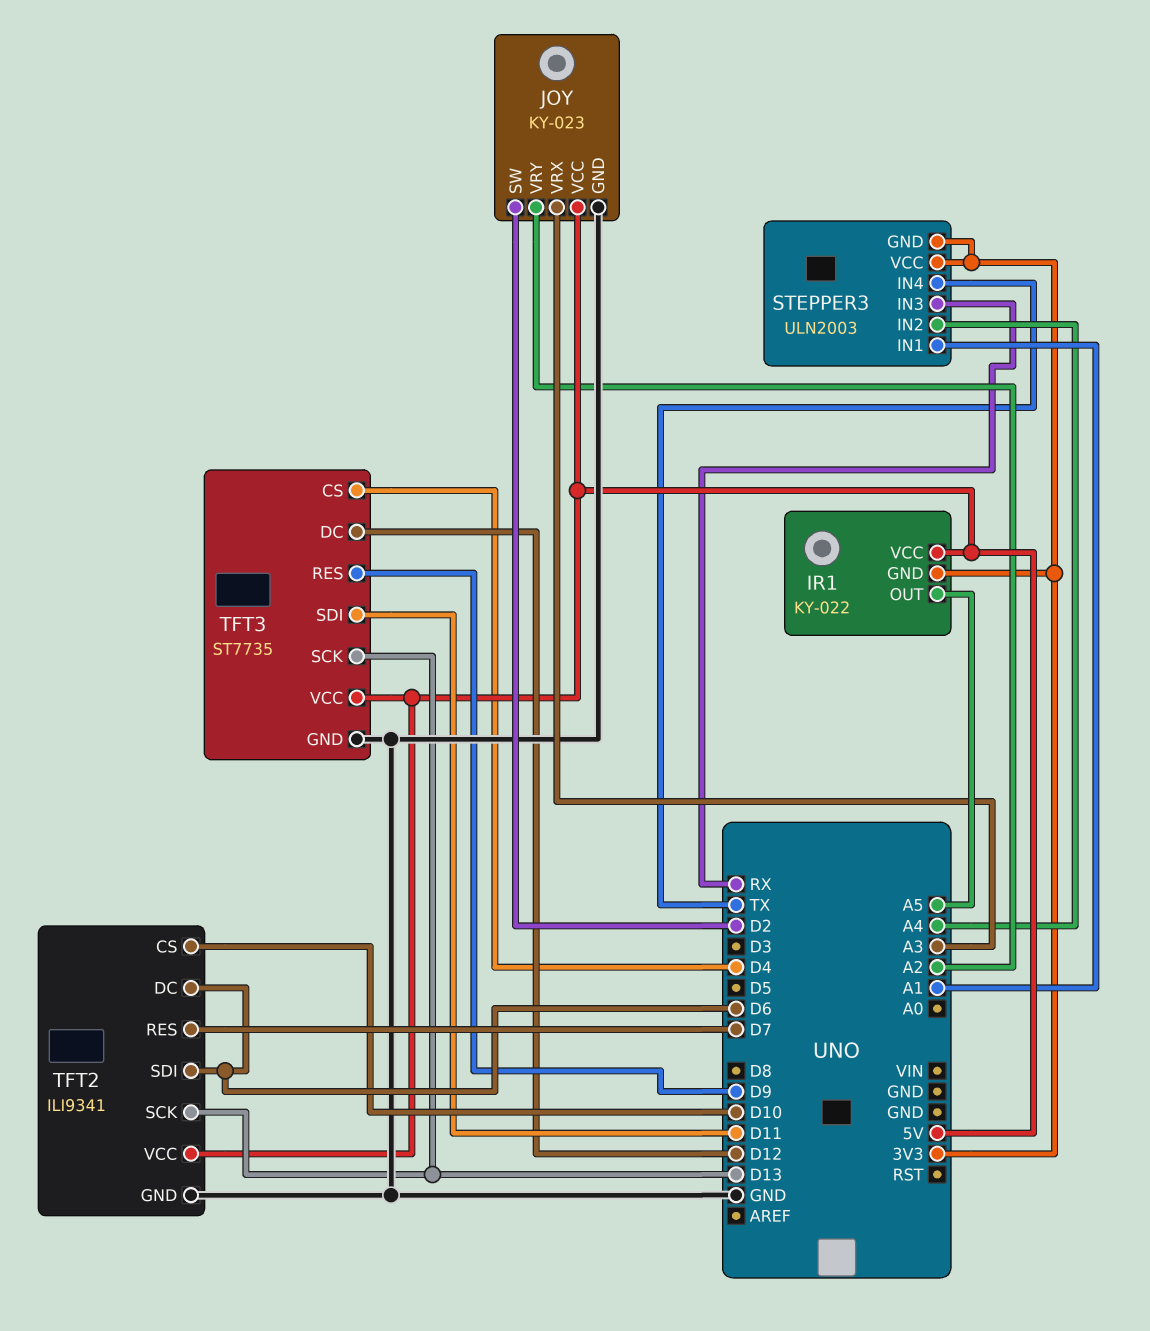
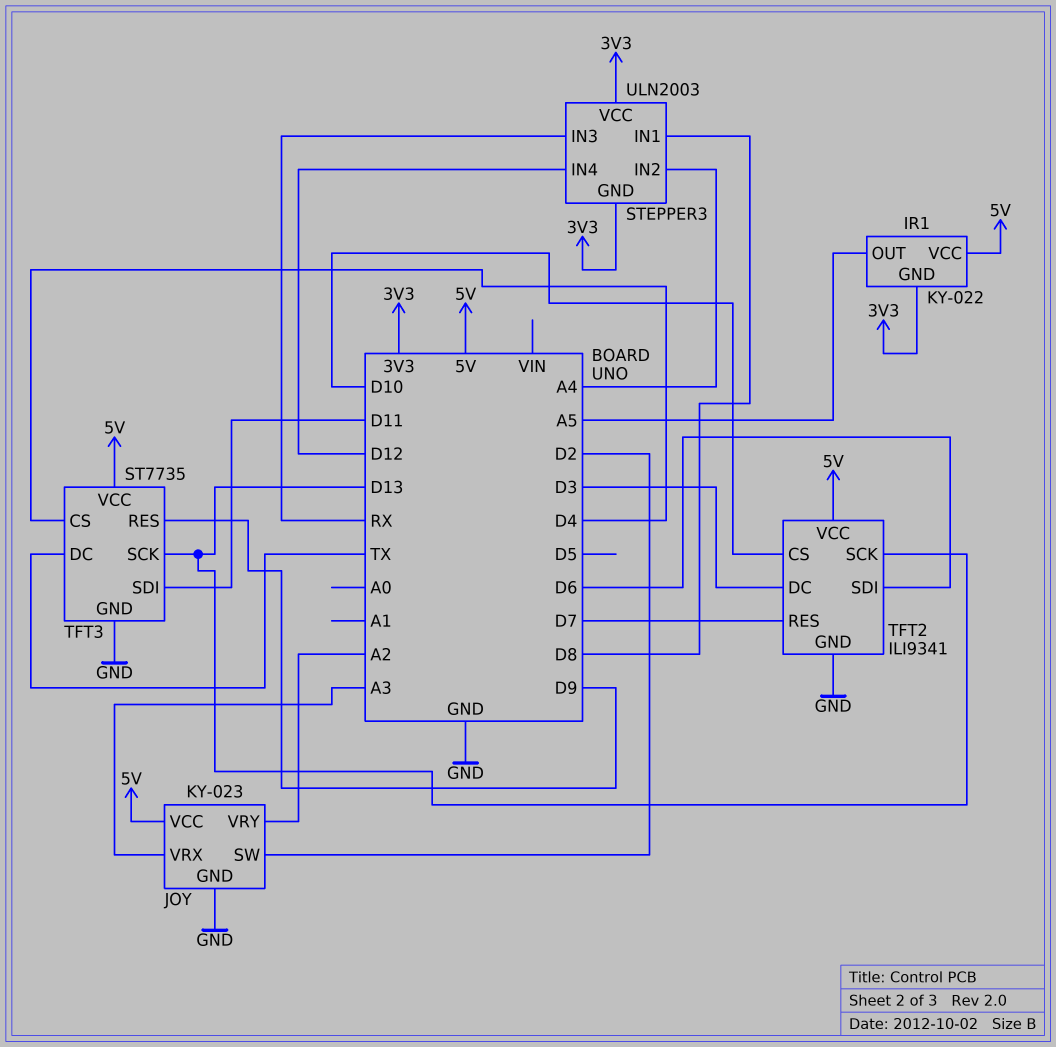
STEPPER3 pin IN1: A1 -> D8
STEPPER3 pin IN4: TX -> D12
TFT2 pin DC: D6 -> D3
TFT3 pin DC: D12 -> TX

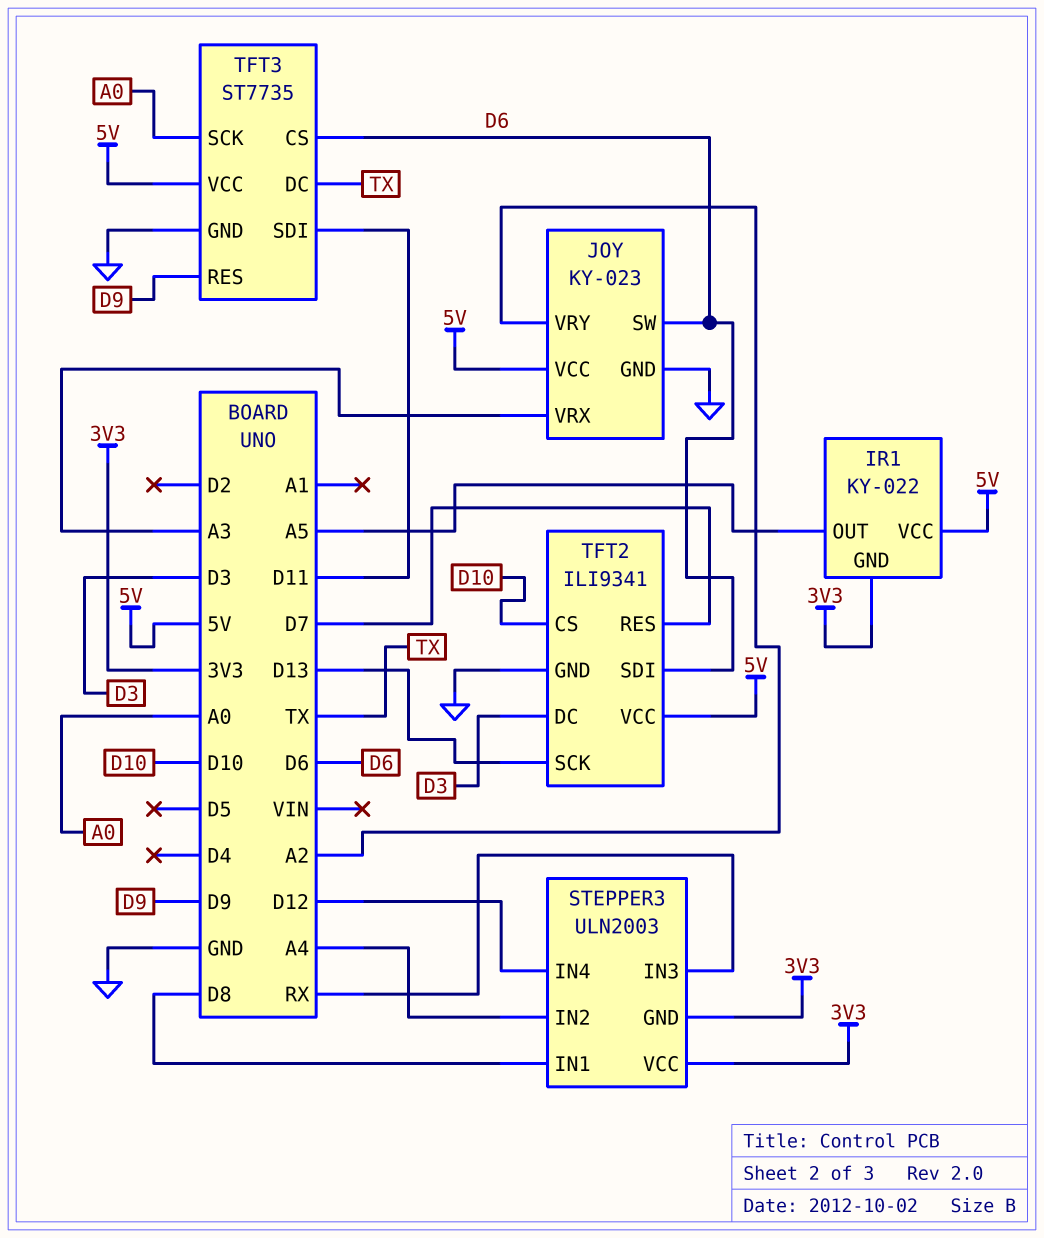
JOY pin SW: D2 -> D6
TFT3 pin CS: D4 -> D6
TFT3 pin SCK: D13 -> A0

